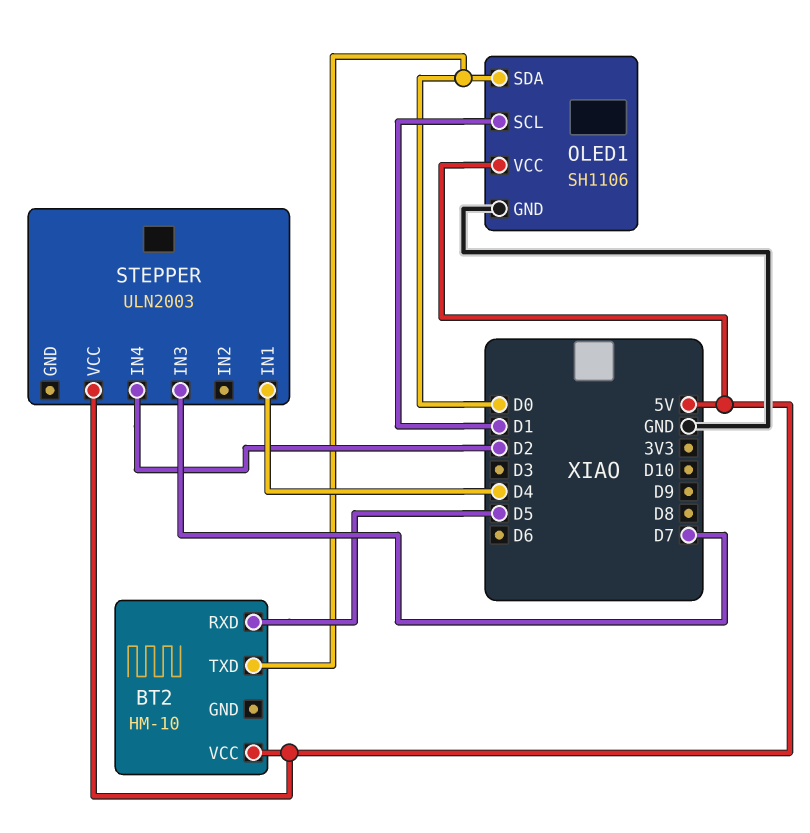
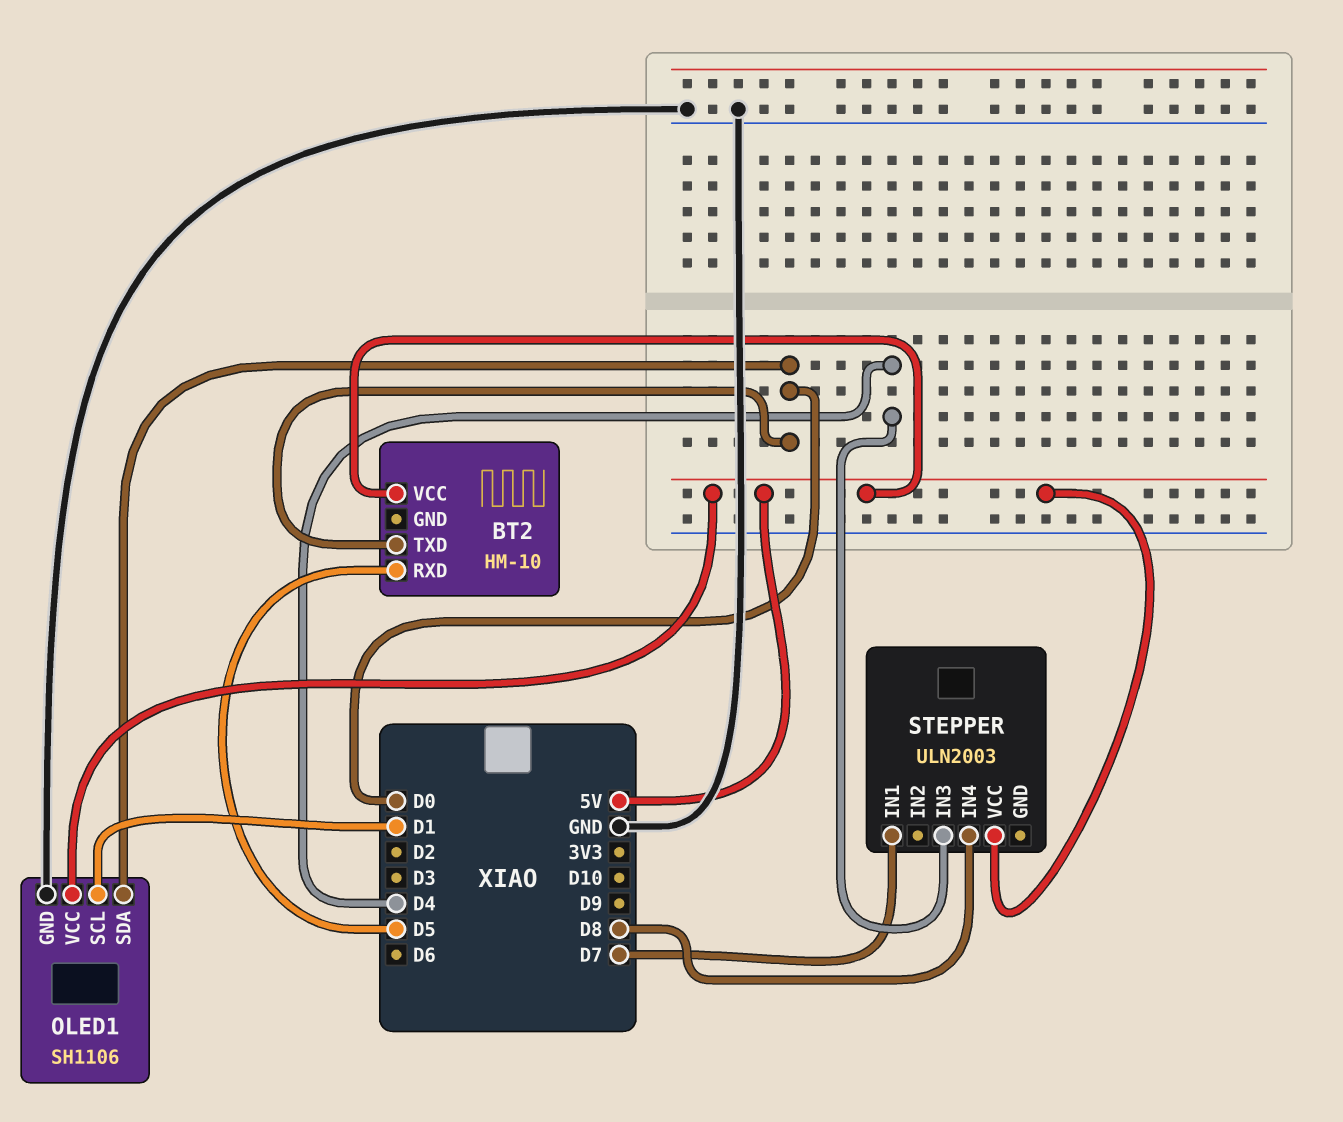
STEPPER pin IN1: D4 -> D7
STEPPER pin IN3: D7 -> D4
STEPPER pin IN4: D2 -> D8

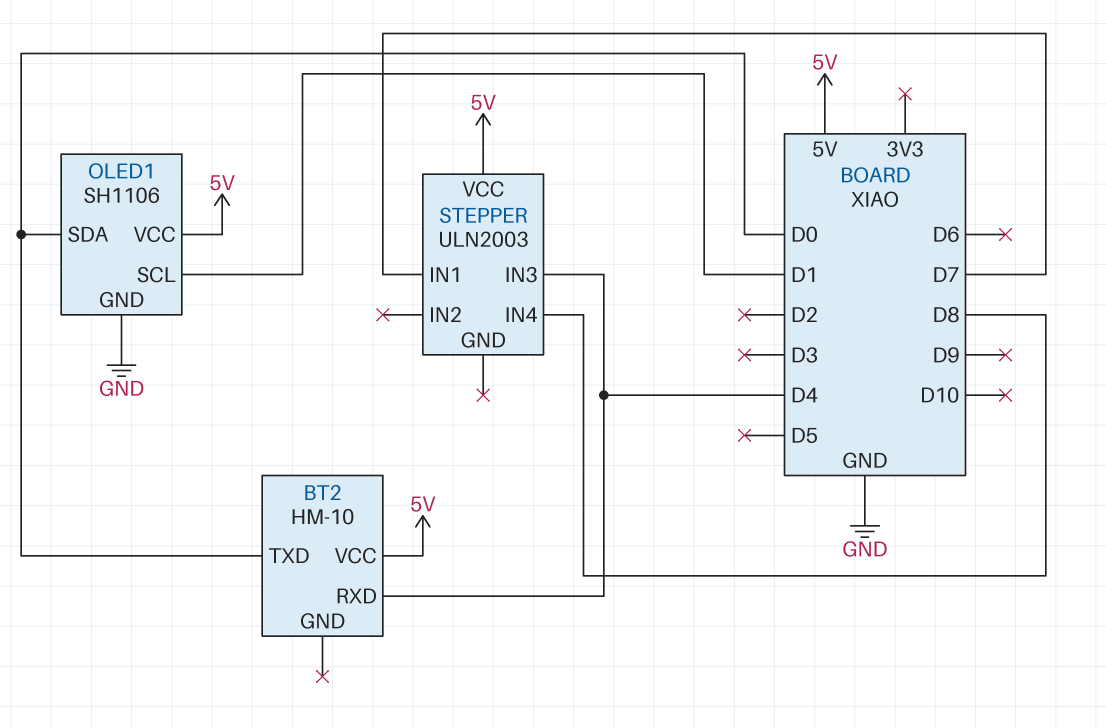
BT2 pin RXD: D5 -> D4

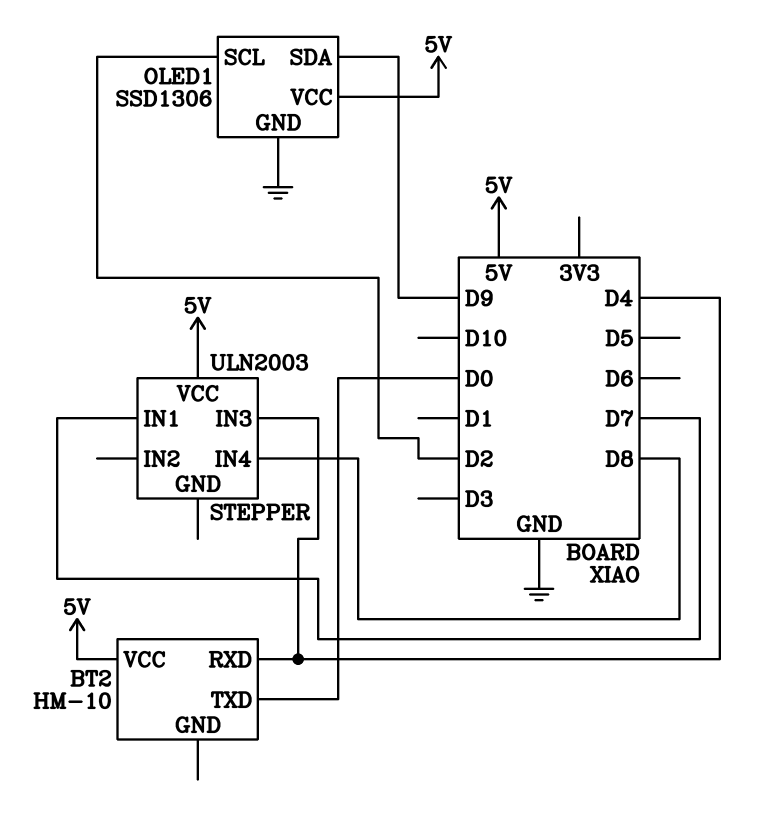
OLED1: SH1106 -> SSD1306
OLED1 pin SCL: D1 -> D2
OLED1 pin SDA: D0 -> D9

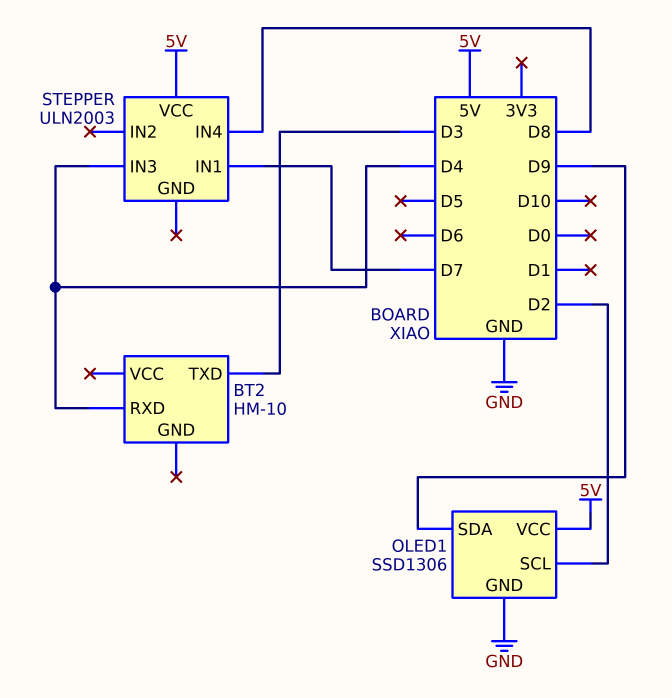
BT2 pin TXD: D0 -> D3
BT2 pin VCC: 5V -> none

